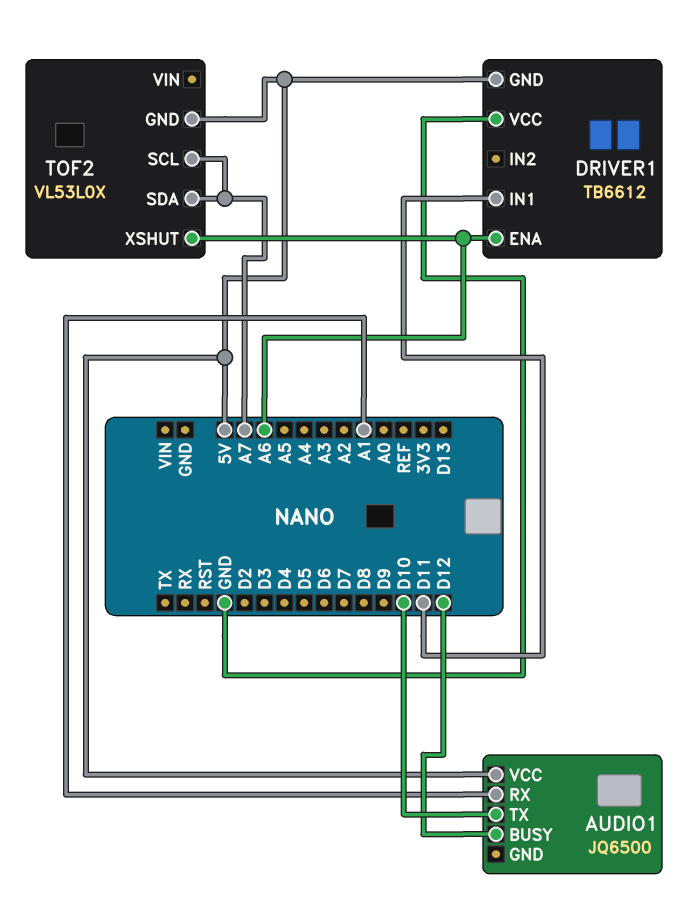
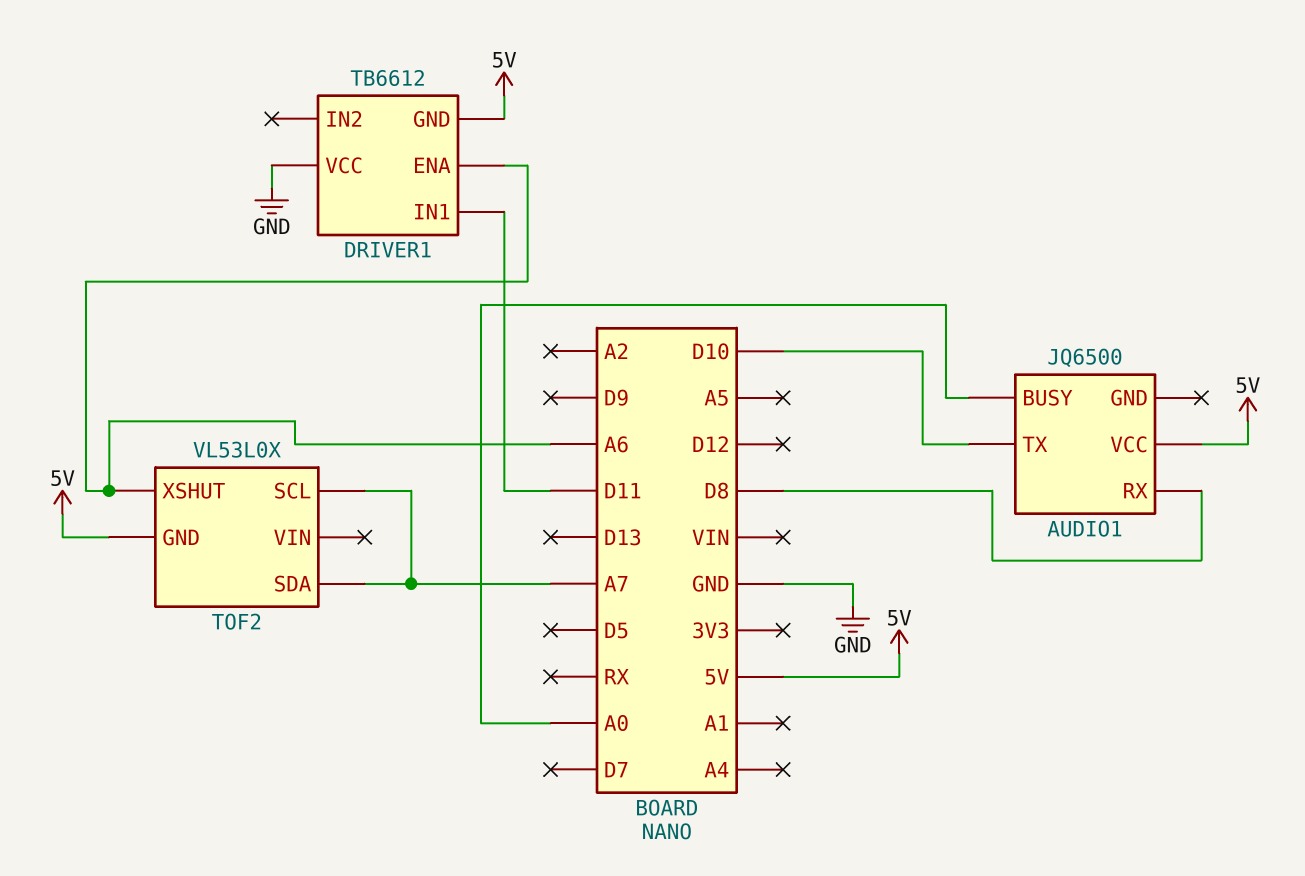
AUDIO1 pin BUSY: D12 -> A0
AUDIO1 pin RX: A1 -> D8

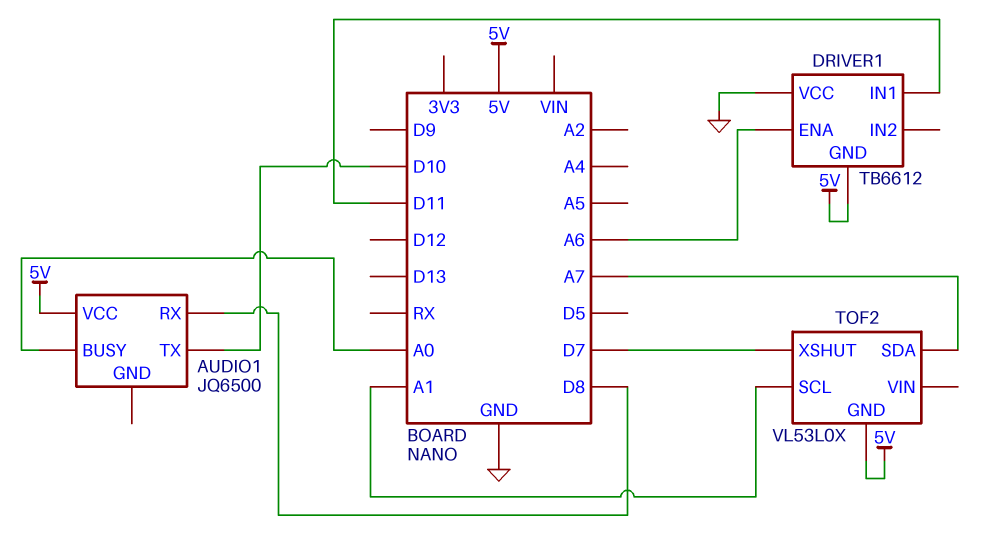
TOF2 pin SCL: A7 -> A1
TOF2 pin XSHUT: A6 -> D7

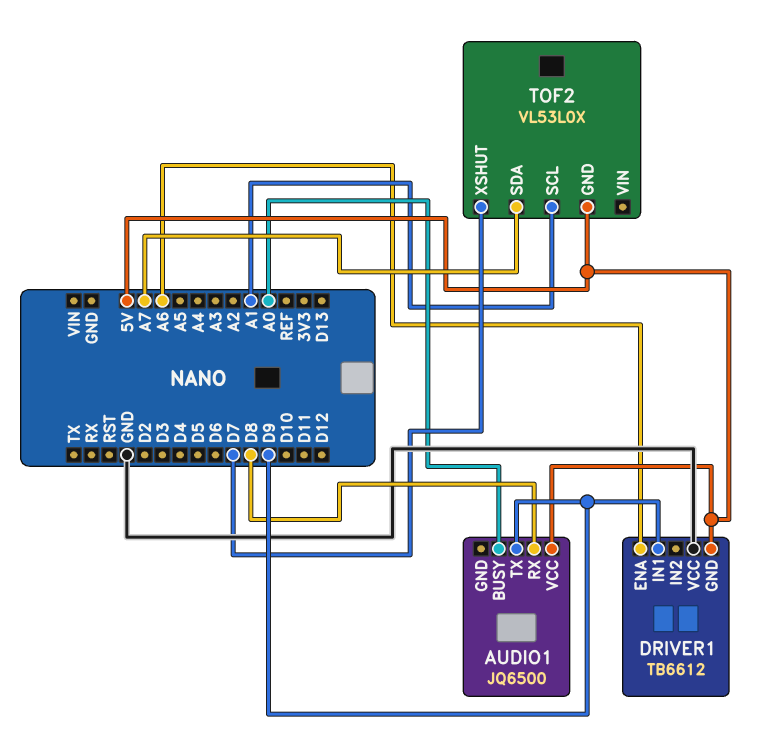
AUDIO1 pin TX: D10 -> D9
DRIVER1 pin IN1: D11 -> D9

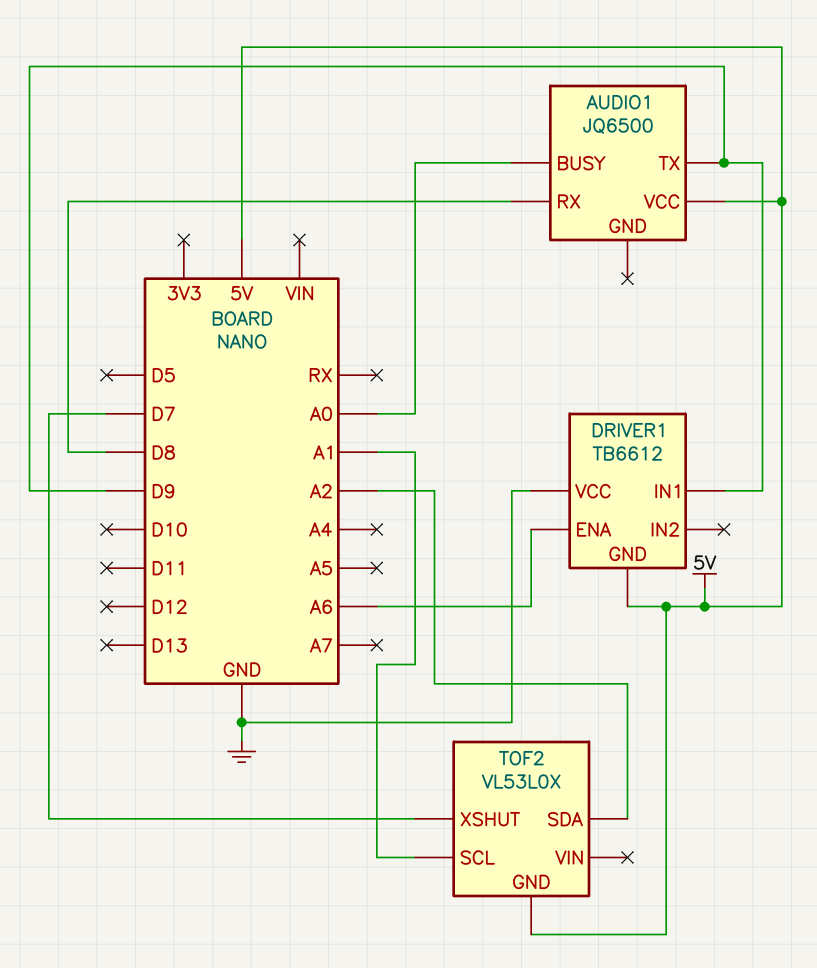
TOF2 pin SDA: A7 -> A2

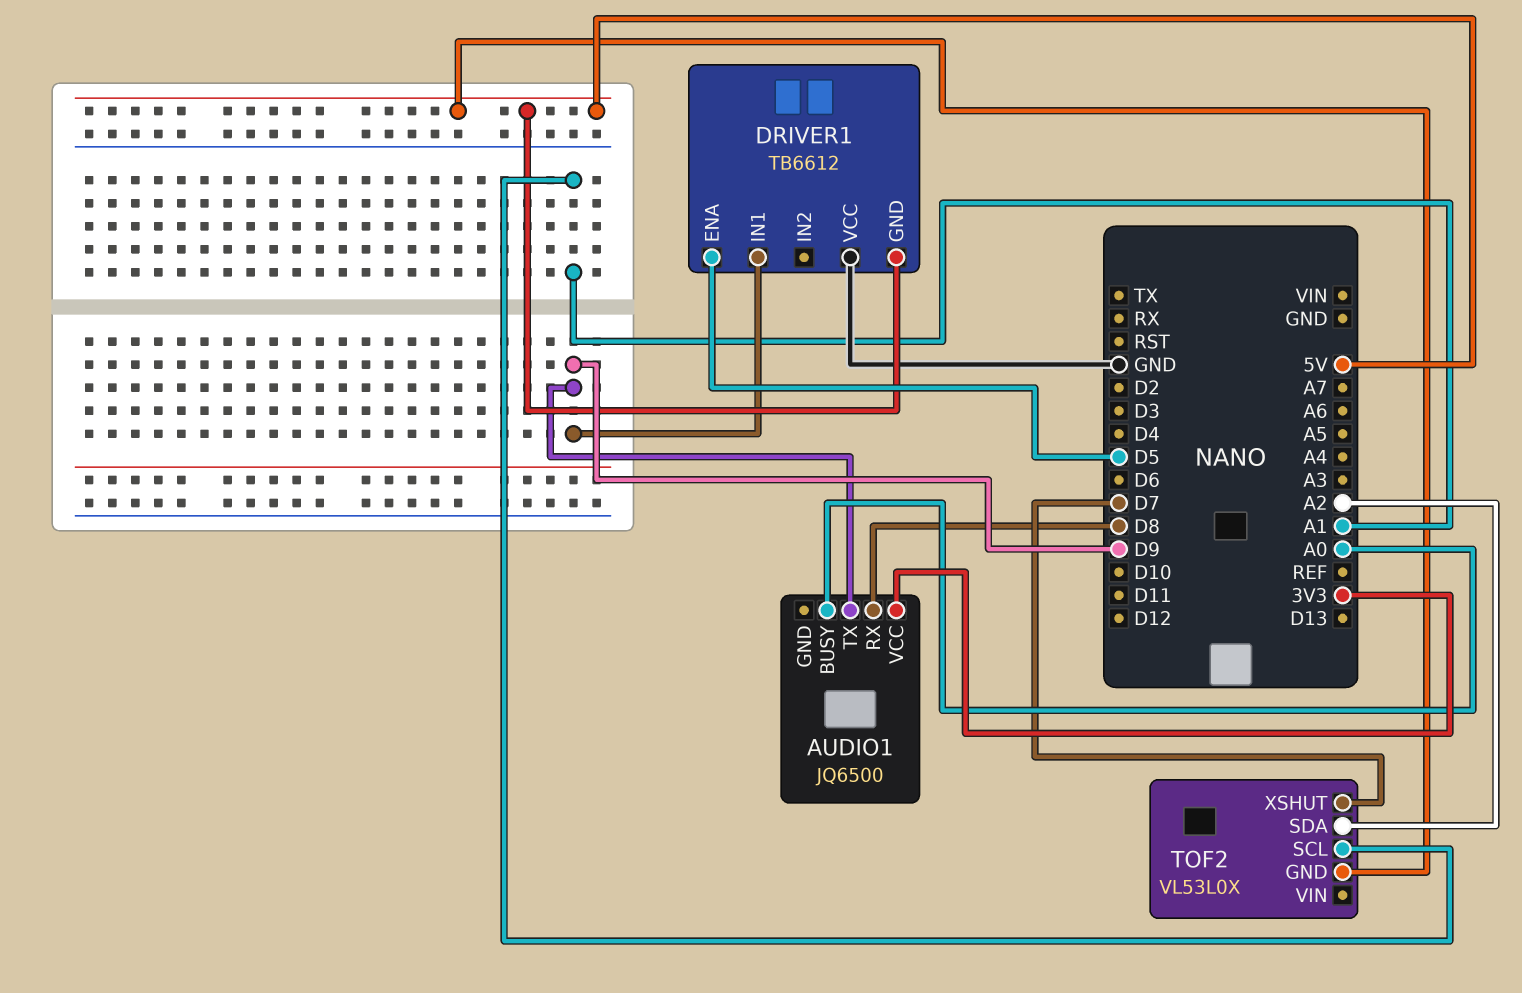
AUDIO1 pin VCC: 5V -> 3V3
DRIVER1 pin ENA: A6 -> D5

